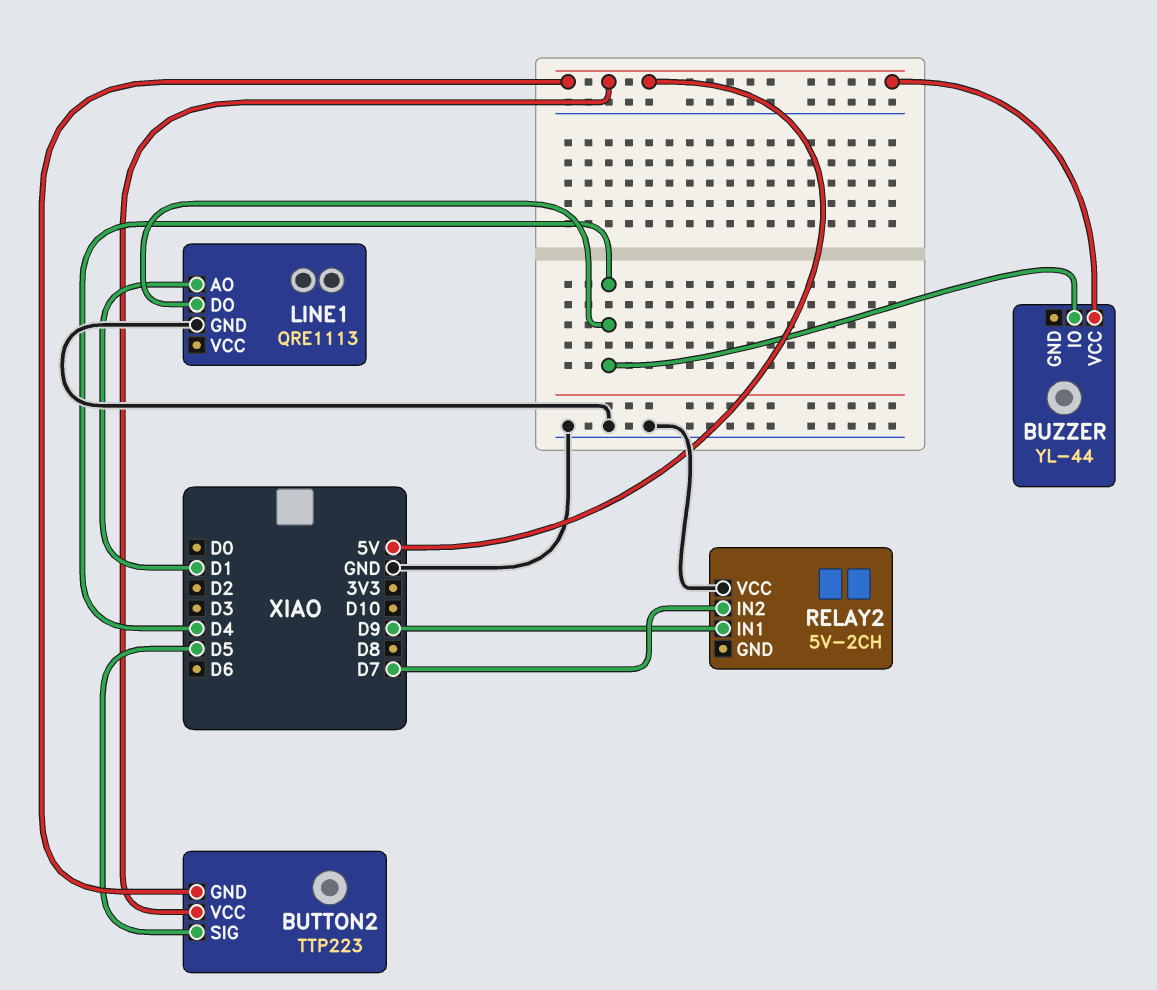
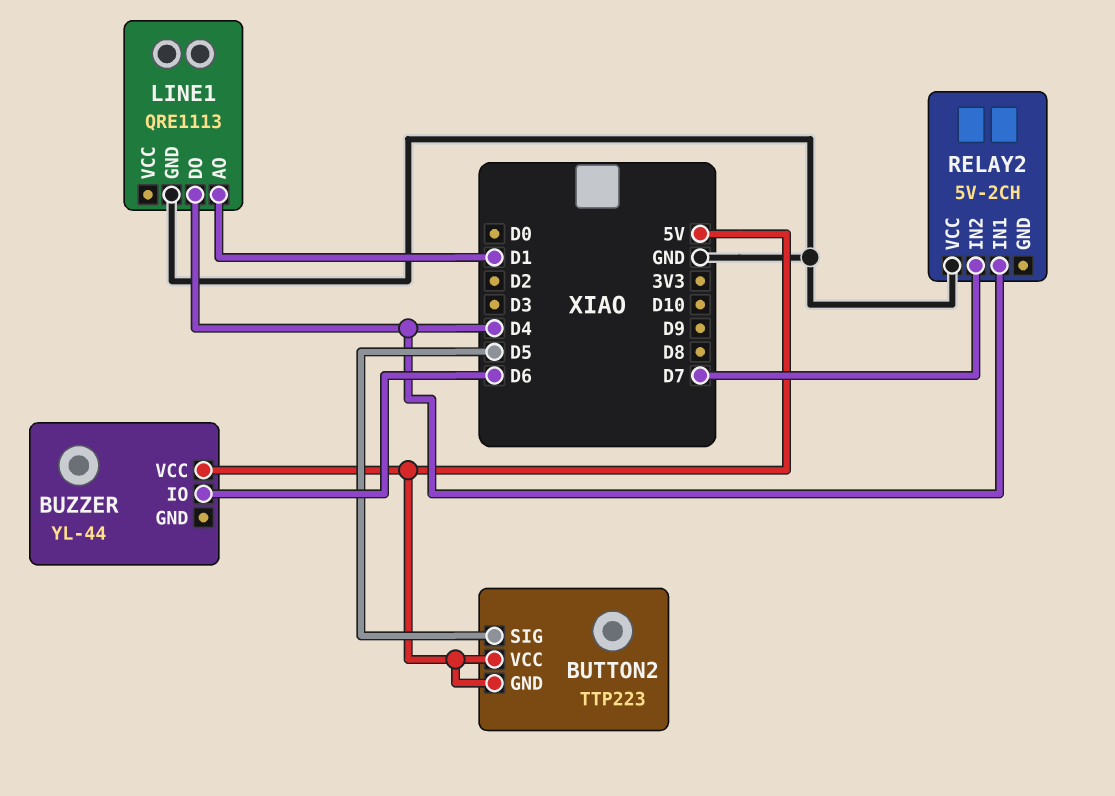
BUZZER pin IO: D4 -> D6
RELAY2 pin IN1: D9 -> D4

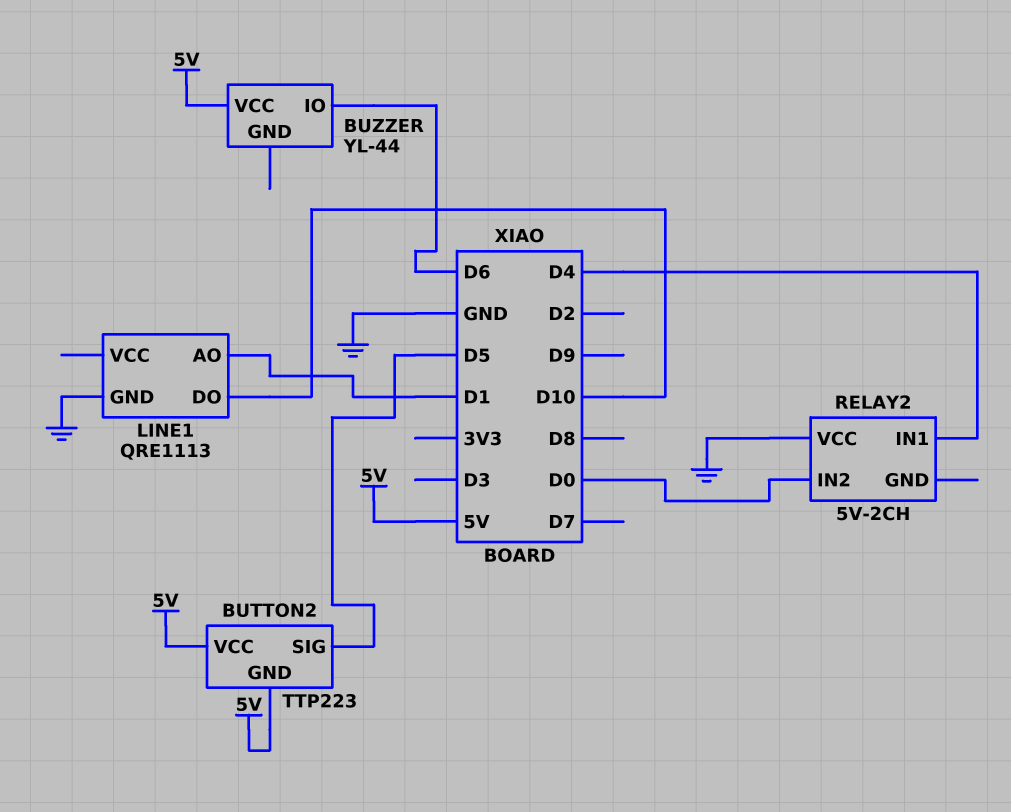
LINE1 pin DO: D4 -> D10
RELAY2 pin IN2: D7 -> D0

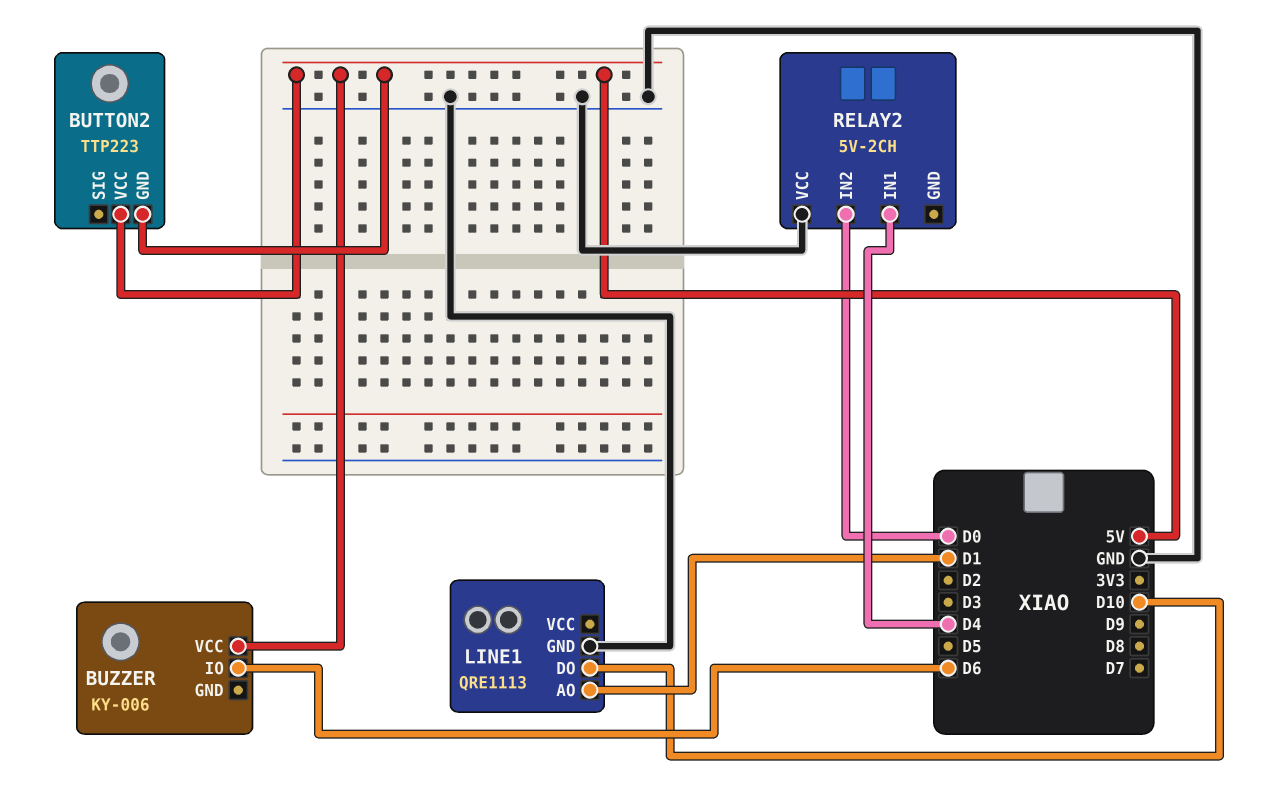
BUTTON2 pin SIG: D5 -> none
BUZZER: YL-44 -> KY-006

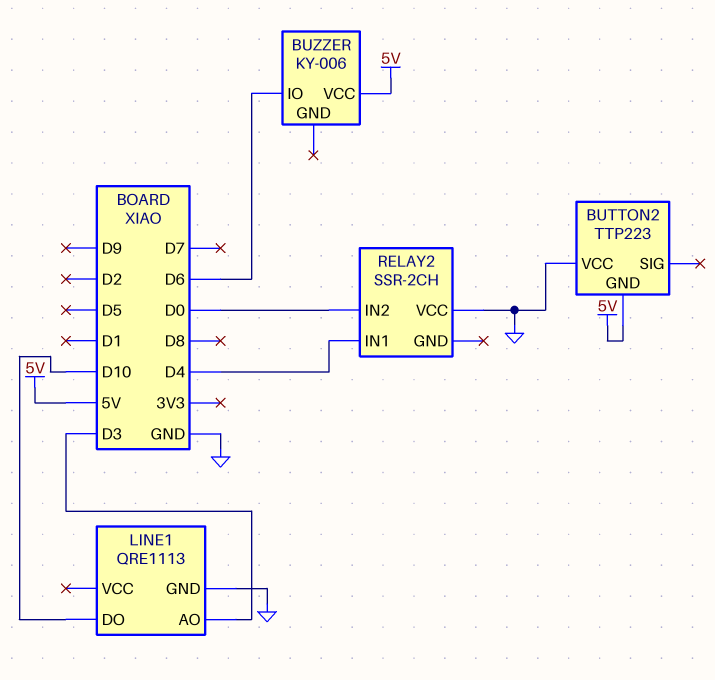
BUTTON2 pin VCC: 5V -> GND
LINE1 pin AO: D1 -> D3
RELAY2: 5V-2CH -> SSR-2CH

